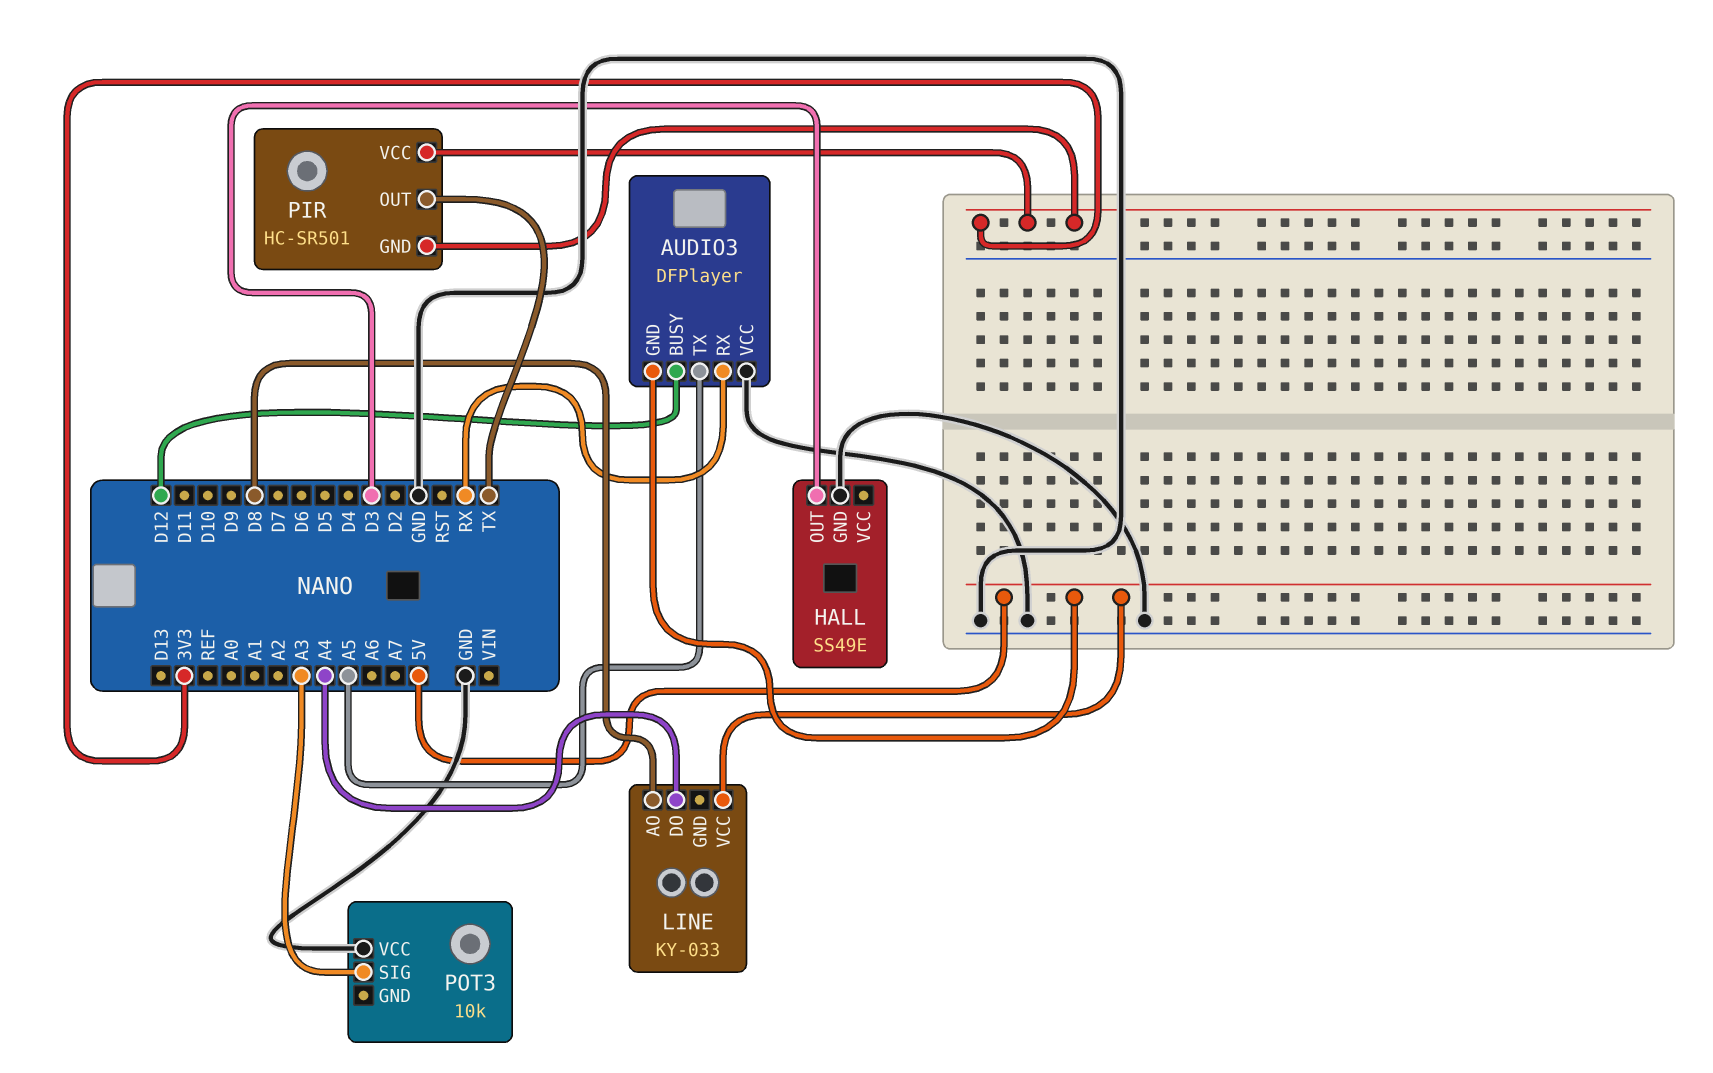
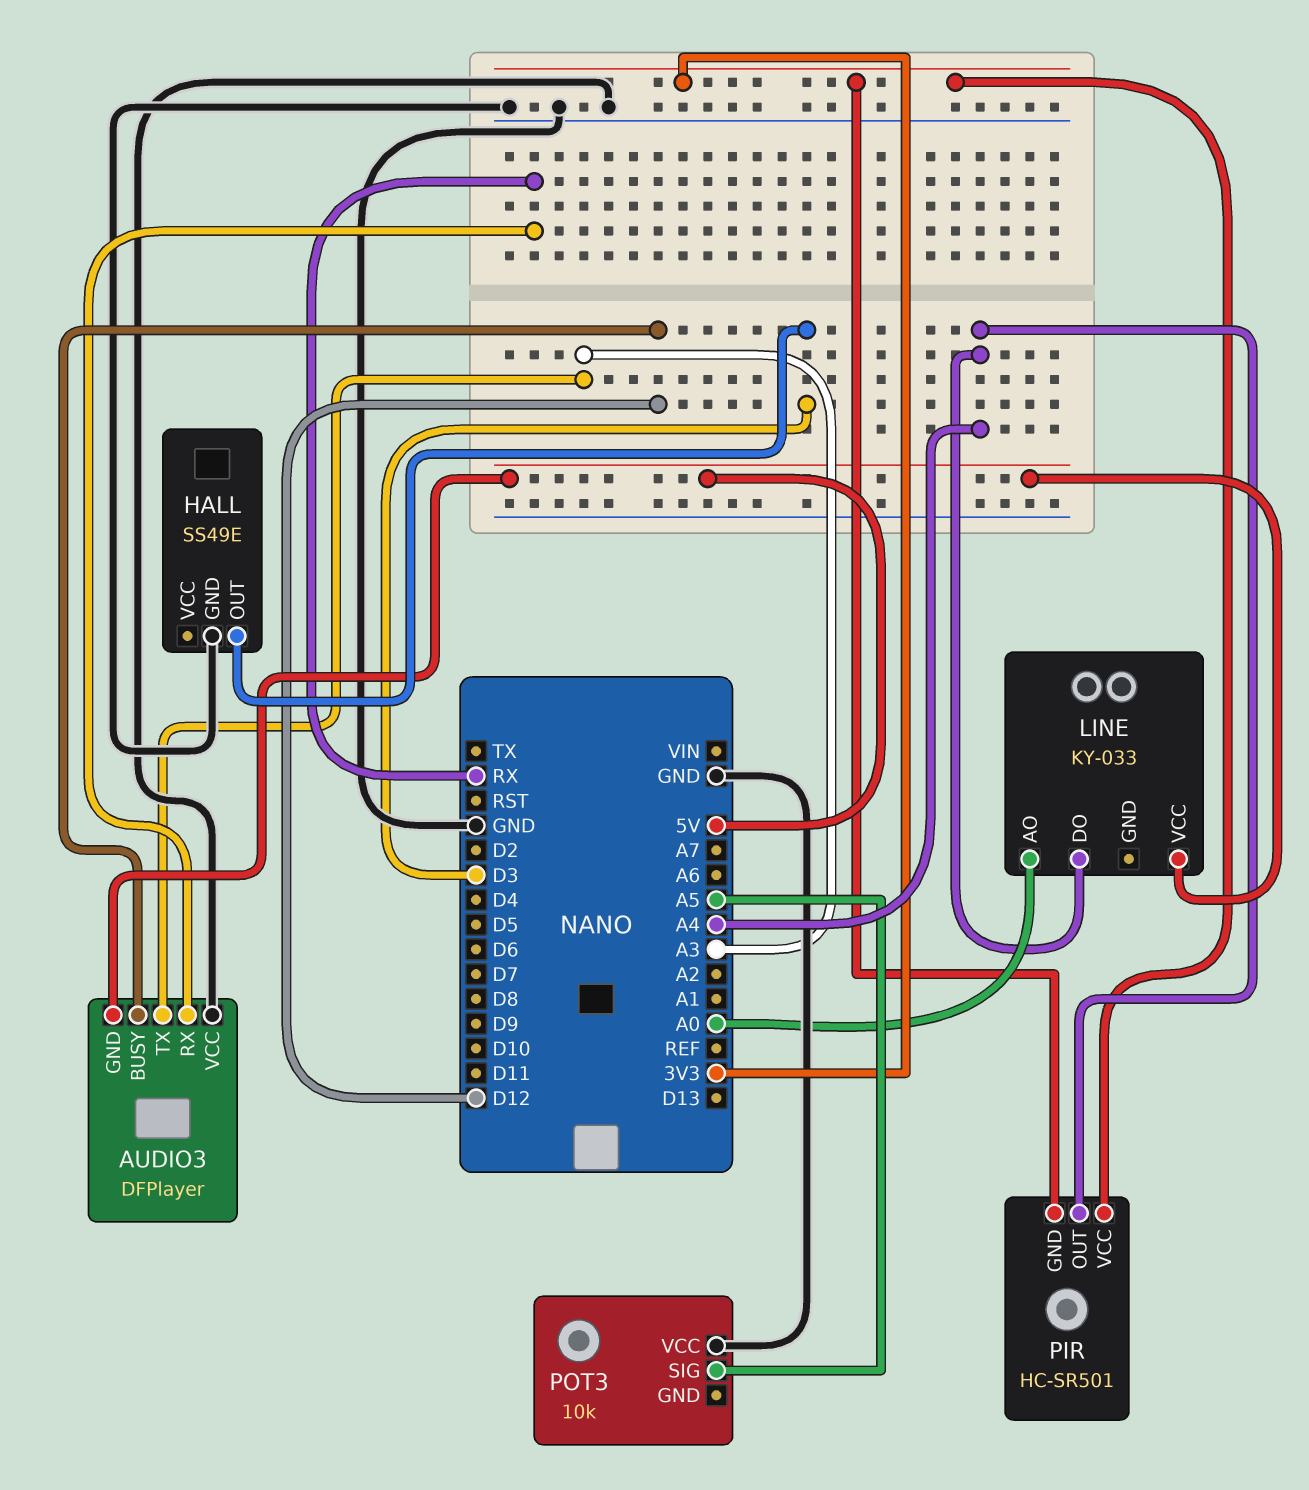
AUDIO3 pin TX: A5 -> A3
LINE pin AO: D8 -> A0
PIR pin OUT: TX -> A4
POT3 pin SIG: A3 -> A5

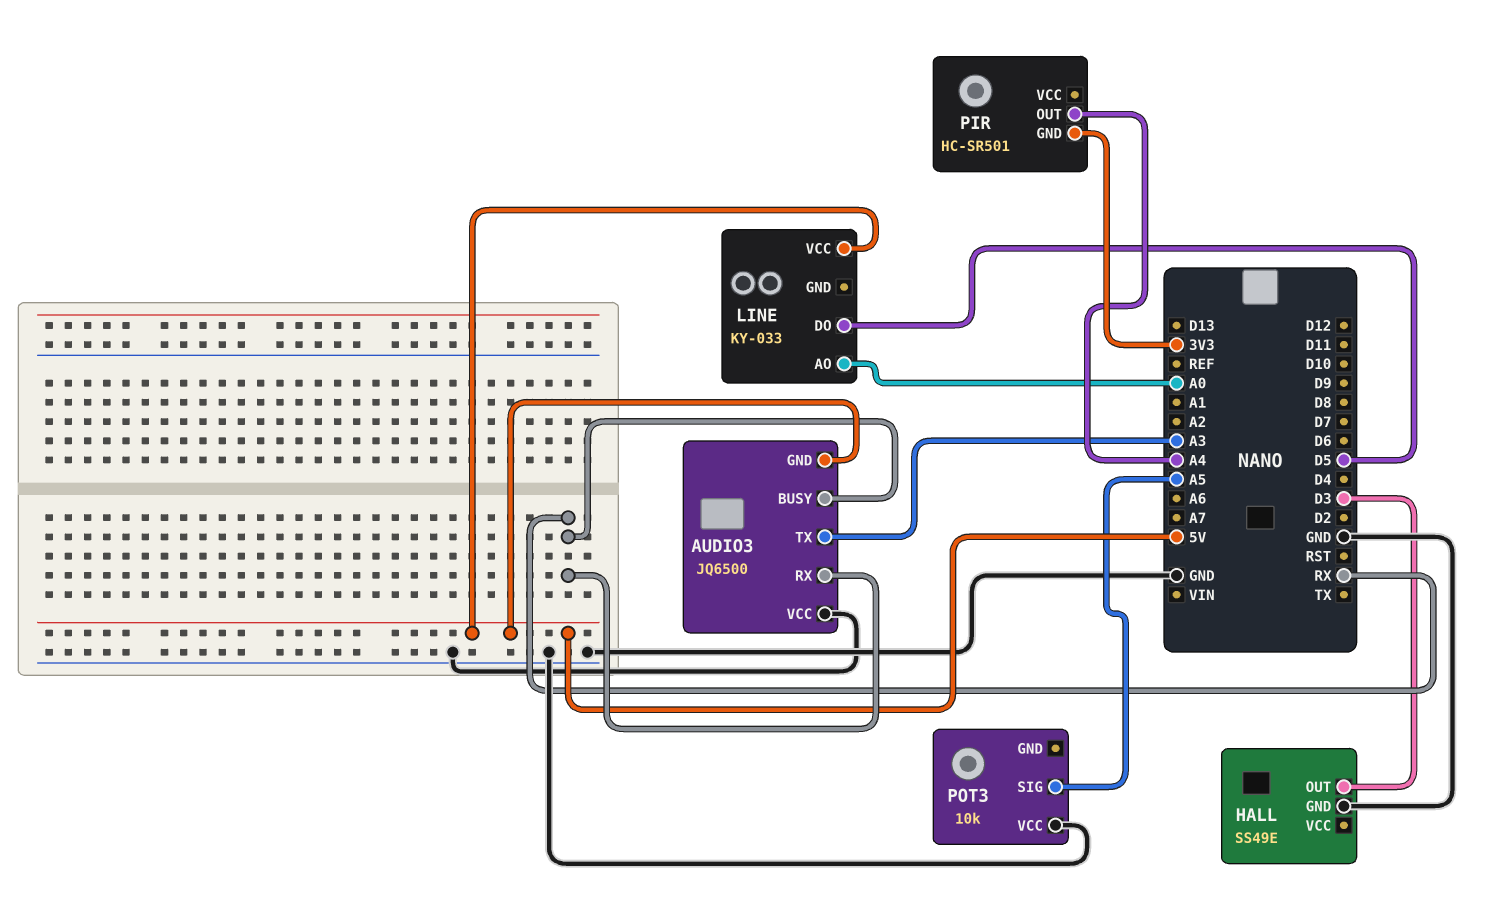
AUDIO3: DFPlayer -> JQ6500
AUDIO3 pin BUSY: D12 -> RX
LINE pin DO: A4 -> D5
PIR pin VCC: 3V3 -> none

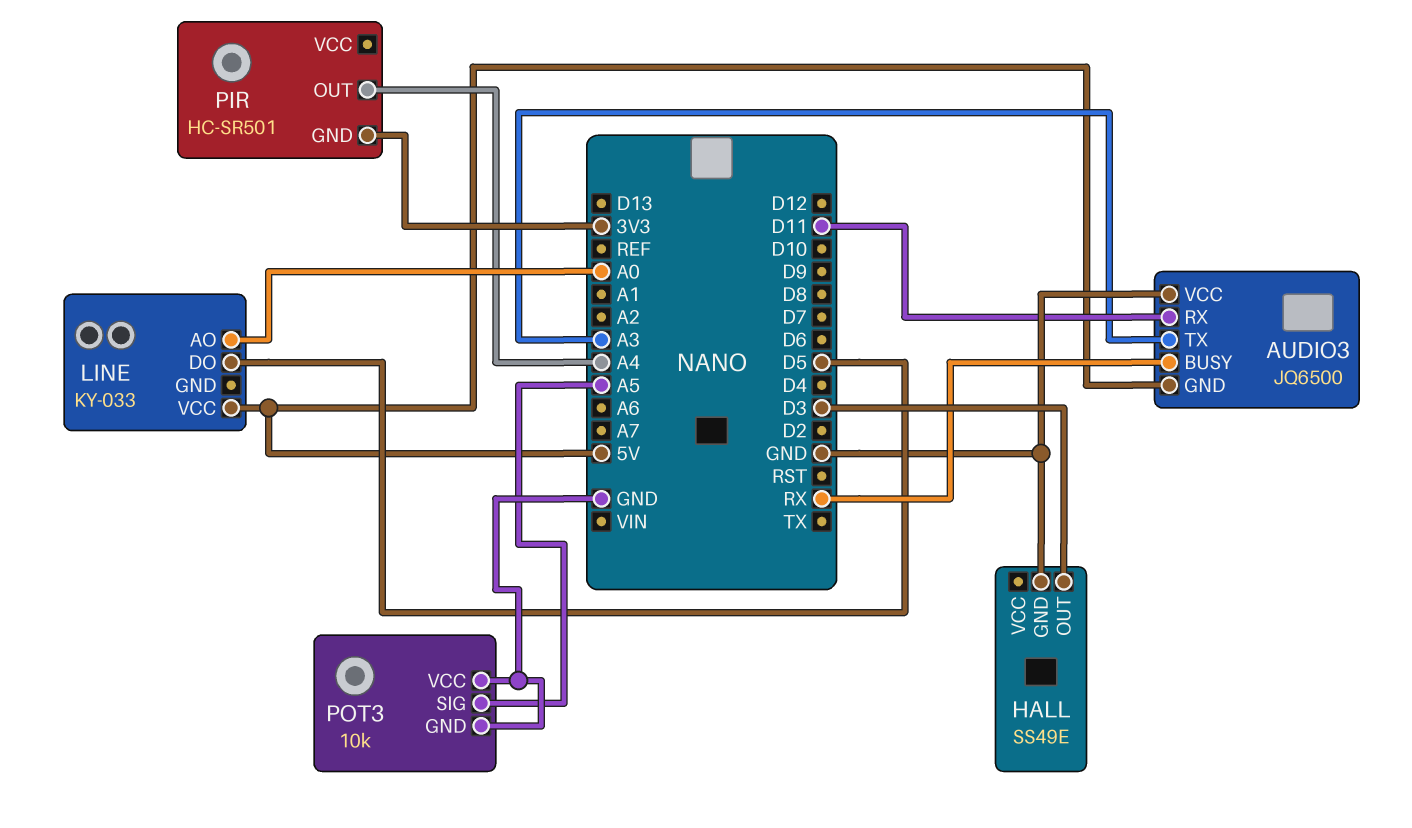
AUDIO3 pin RX: RX -> D11
POT3 pin GND: none -> GND

